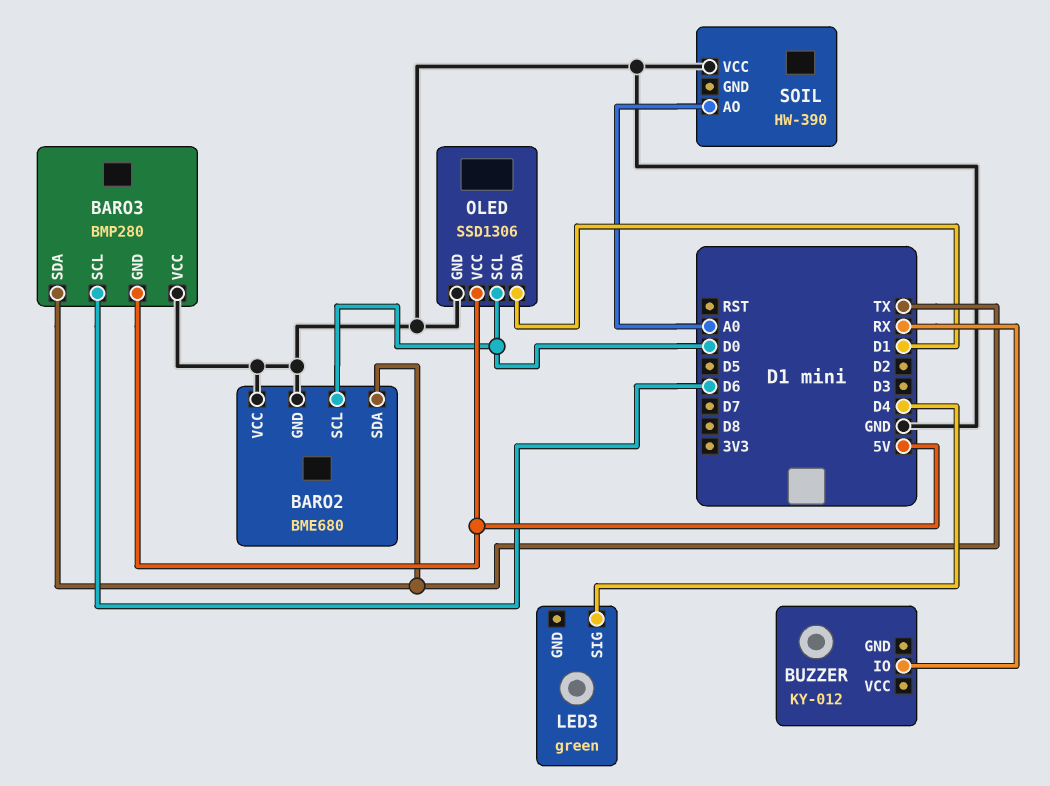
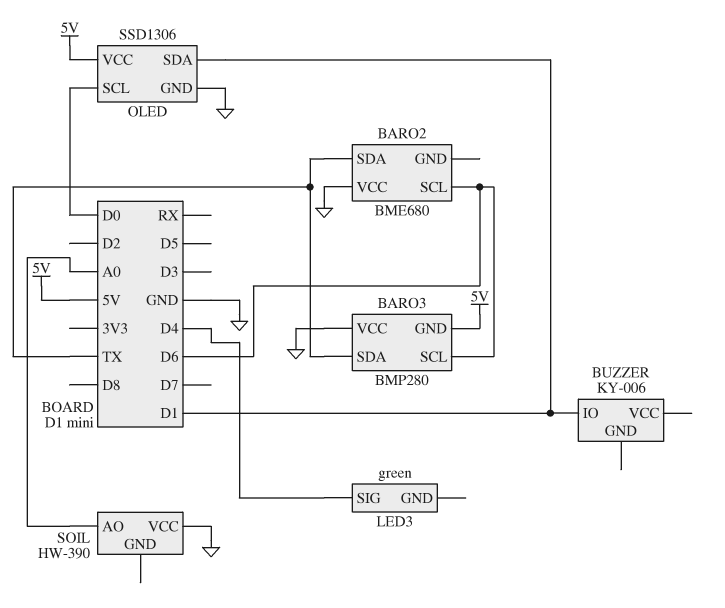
BARO2 pin GND: GND -> none
BARO2 pin SCL: D0 -> D6
BUZZER: KY-012 -> KY-006
BUZZER pin IO: RX -> D1

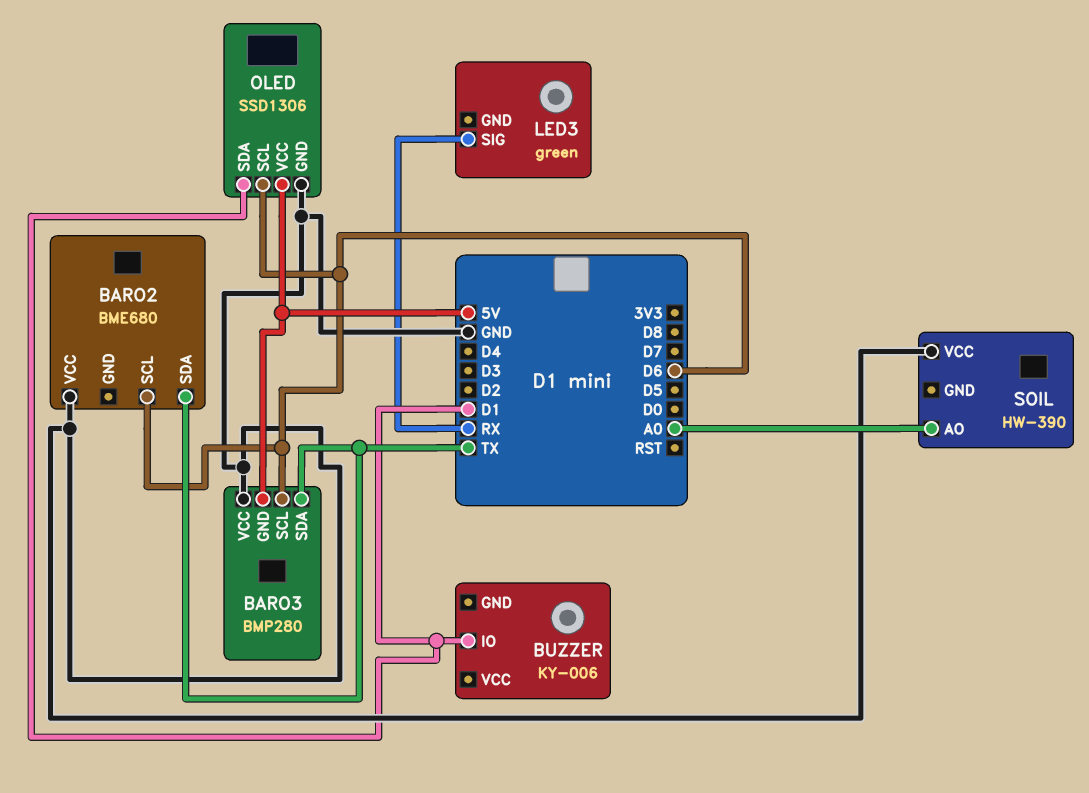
LED3 pin SIG: D4 -> RX
OLED pin SCL: D0 -> D6

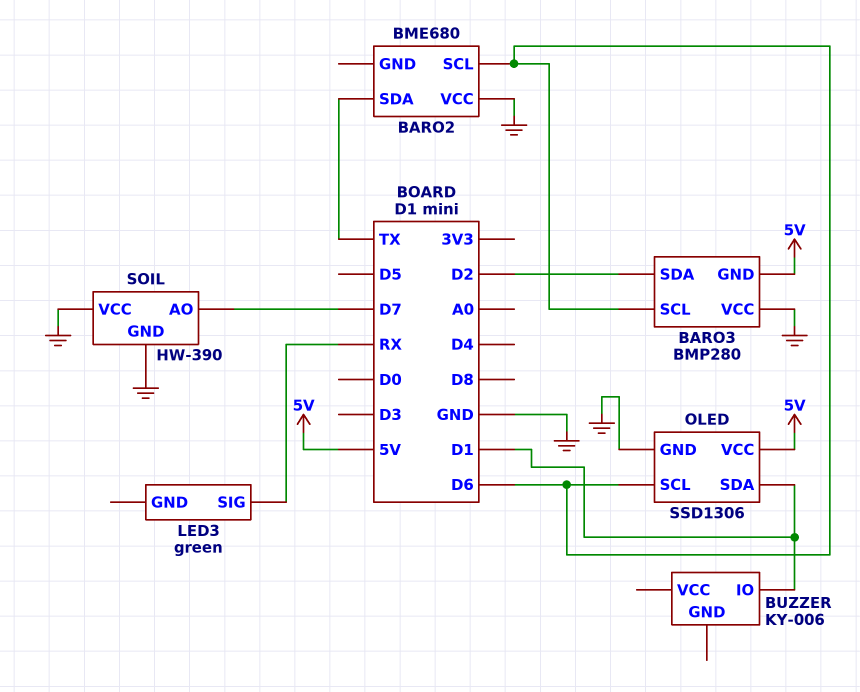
BARO3 pin SDA: TX -> D2
SOIL pin AO: A0 -> D7
SOIL pin GND: none -> GND

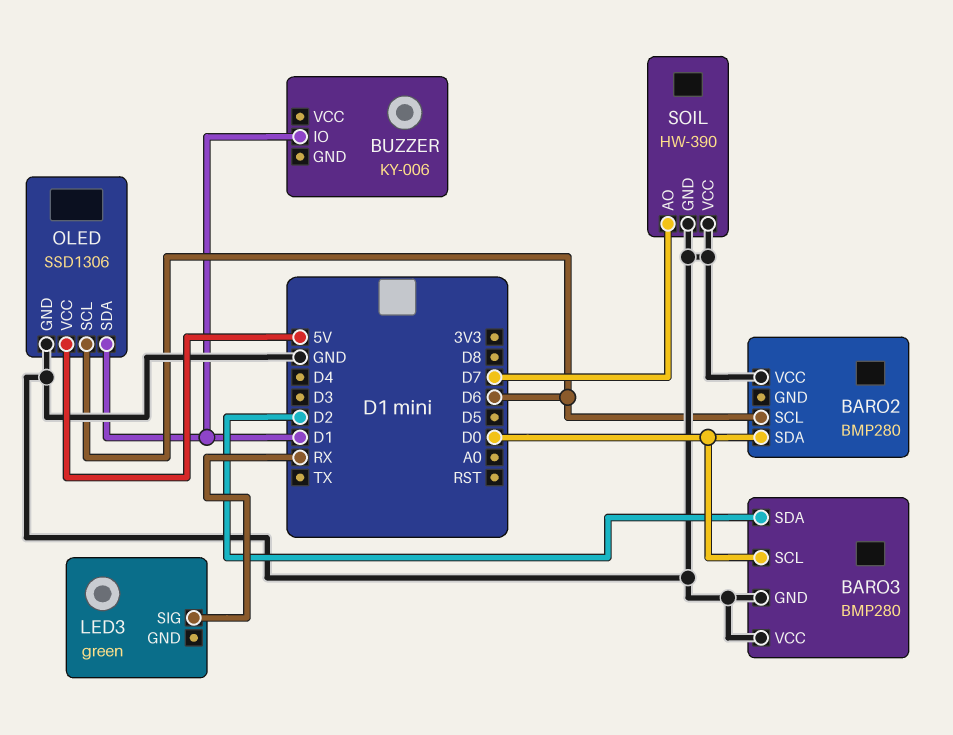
BARO2: BME680 -> BMP280
BARO2 pin SDA: TX -> D0
BARO3 pin GND: 5V -> GND
BARO3 pin SCL: D6 -> D0

